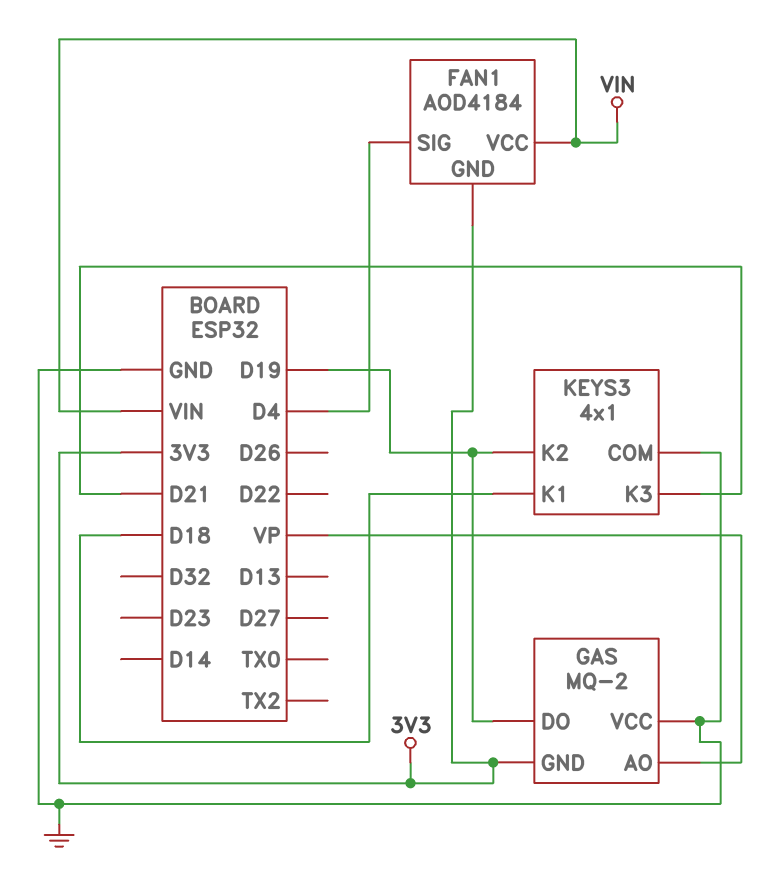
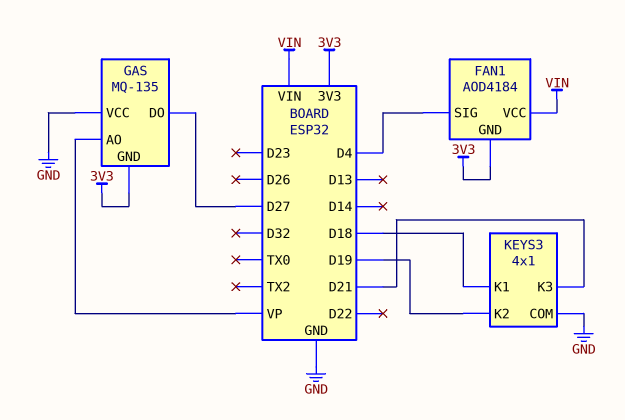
GAS: MQ-2 -> MQ-135
GAS pin DO: D19 -> D27

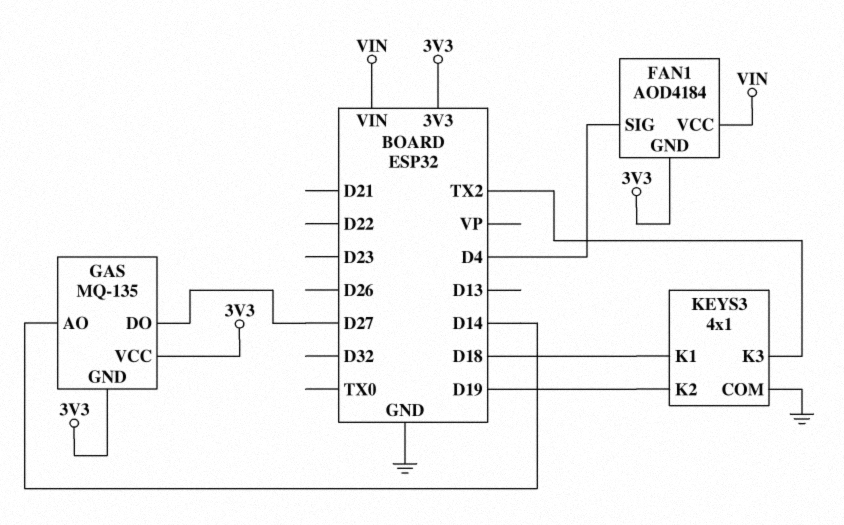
GAS pin AO: VP -> D14
GAS pin VCC: GND -> 3V3
KEYS3 pin K3: D21 -> TX2

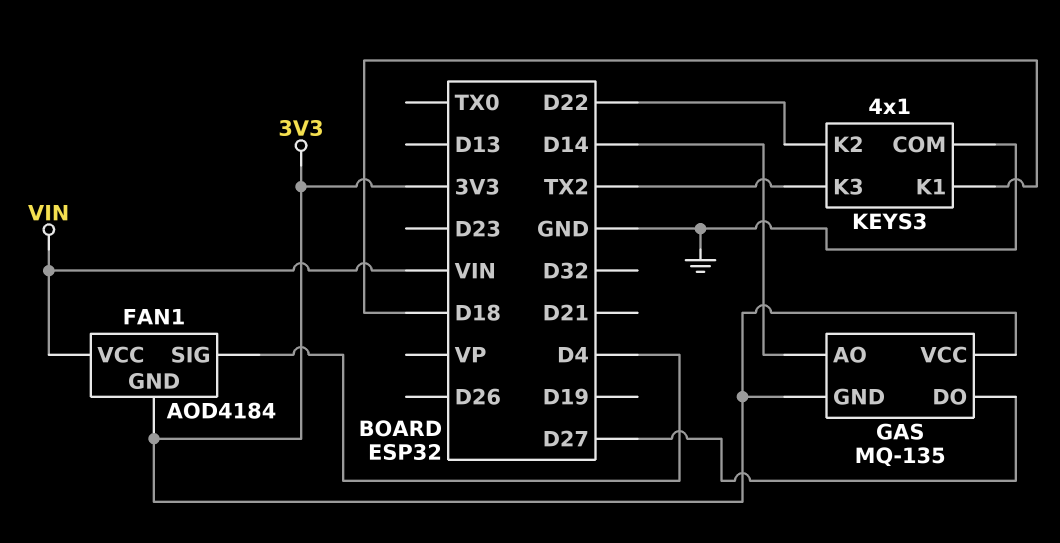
KEYS3 pin K2: D19 -> D22

